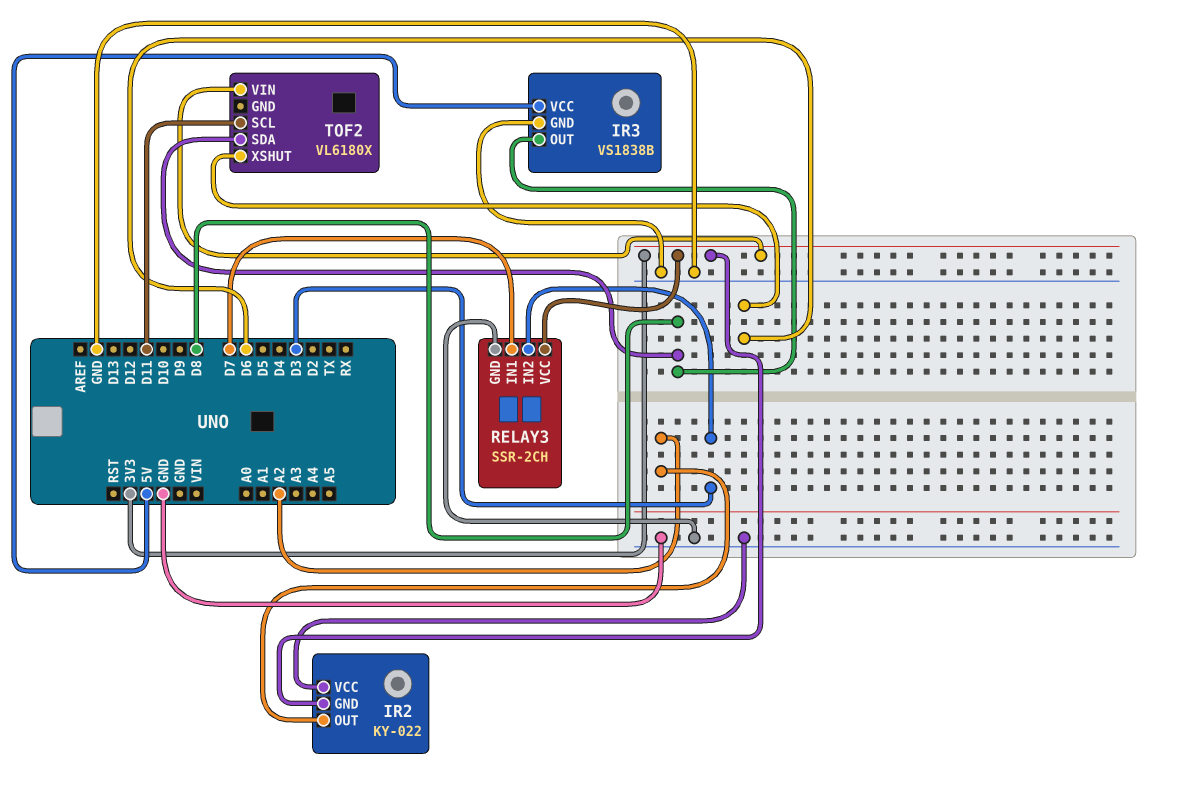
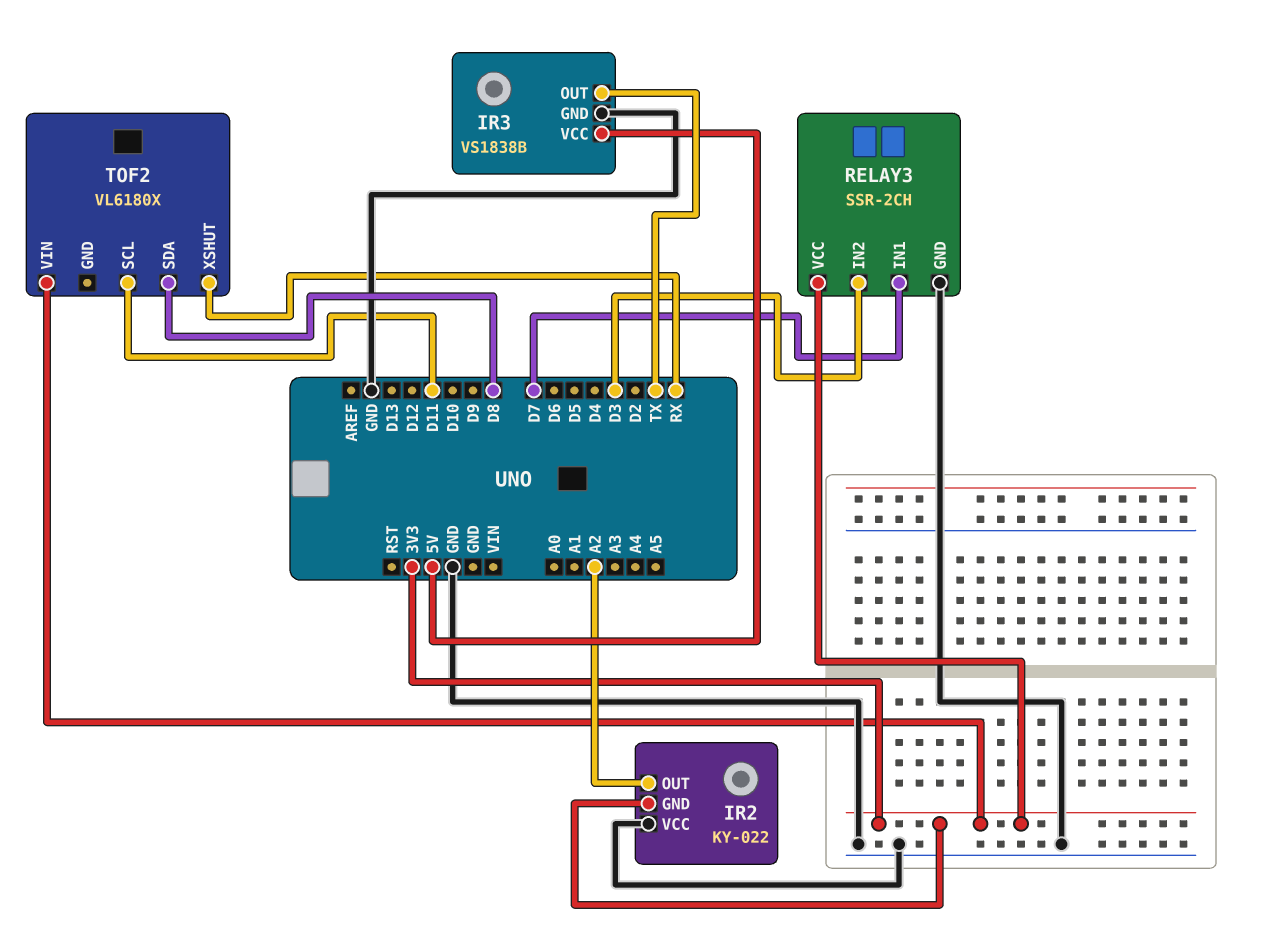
IR3 pin OUT: D8 -> TX
TOF2 pin XSHUT: D6 -> RX

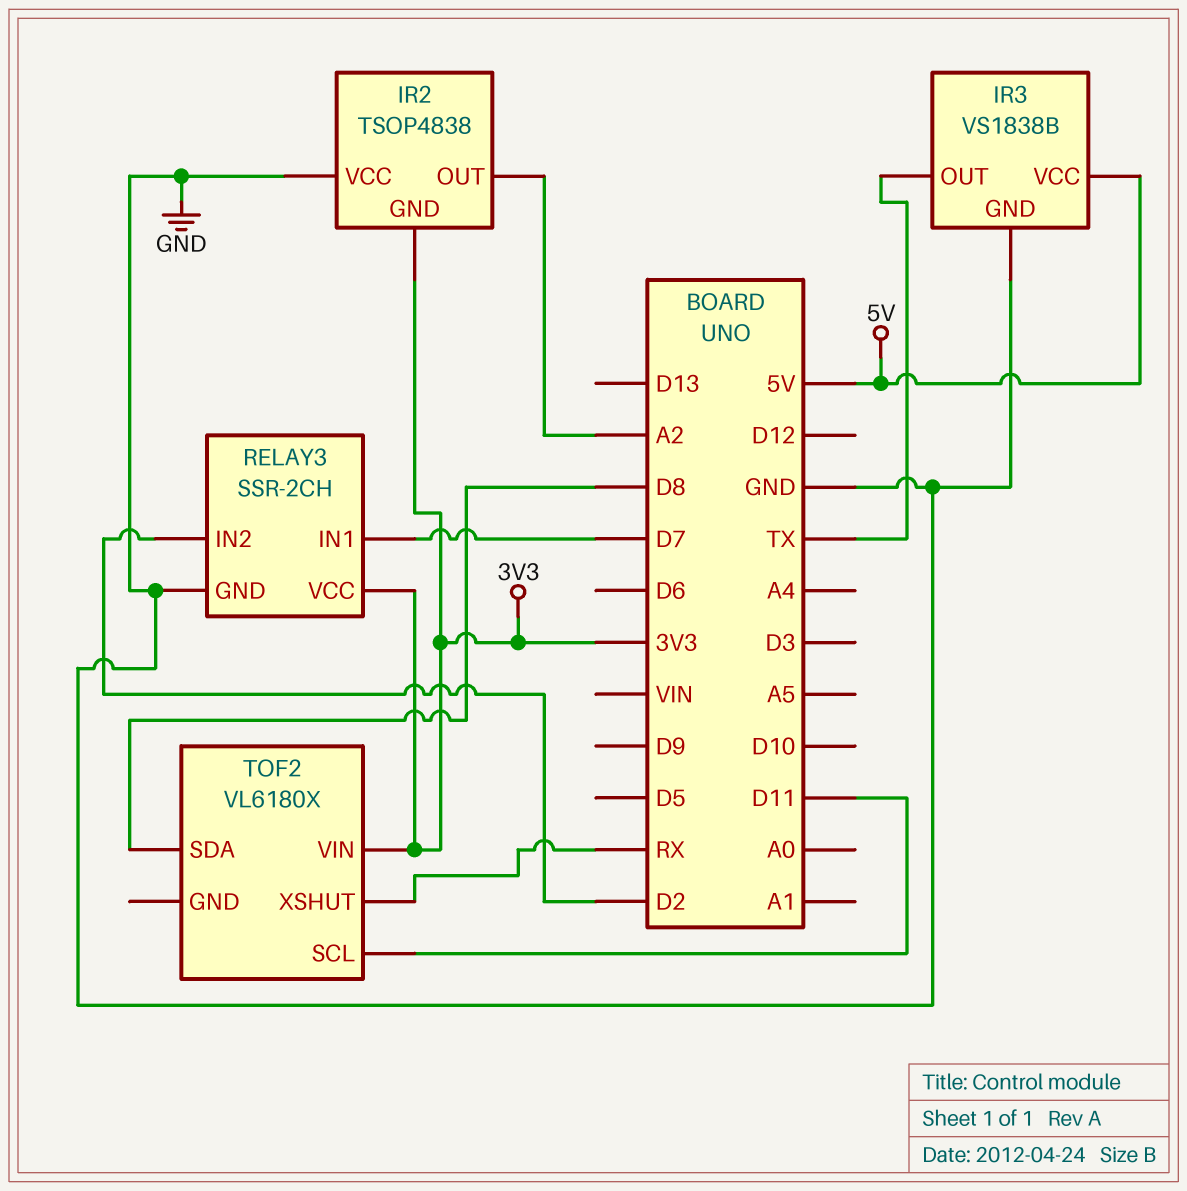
IR2: KY-022 -> TSOP4838
RELAY3 pin IN2: D3 -> D2

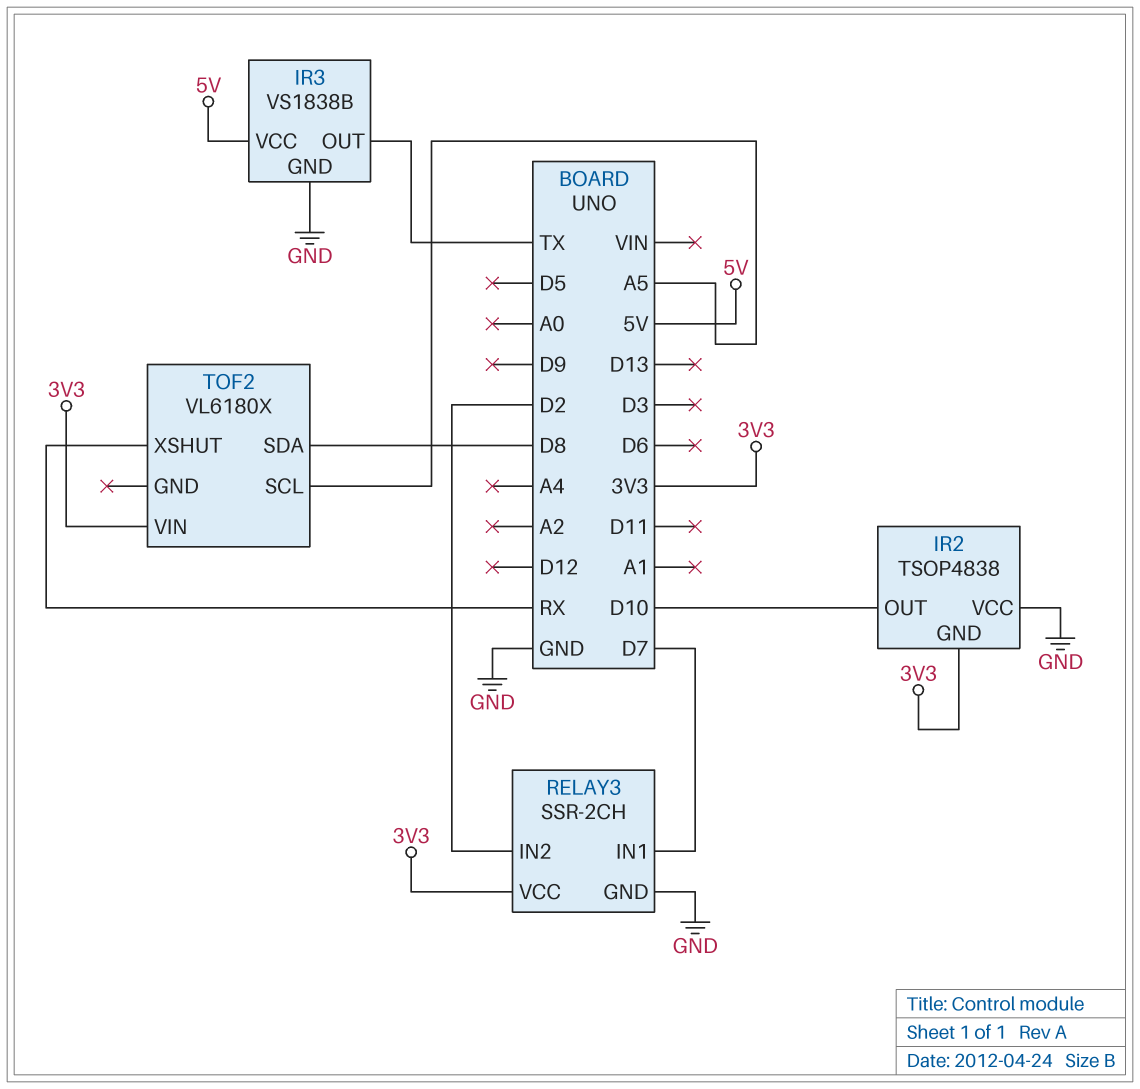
IR2 pin OUT: A2 -> D10
TOF2 pin SCL: D11 -> A5

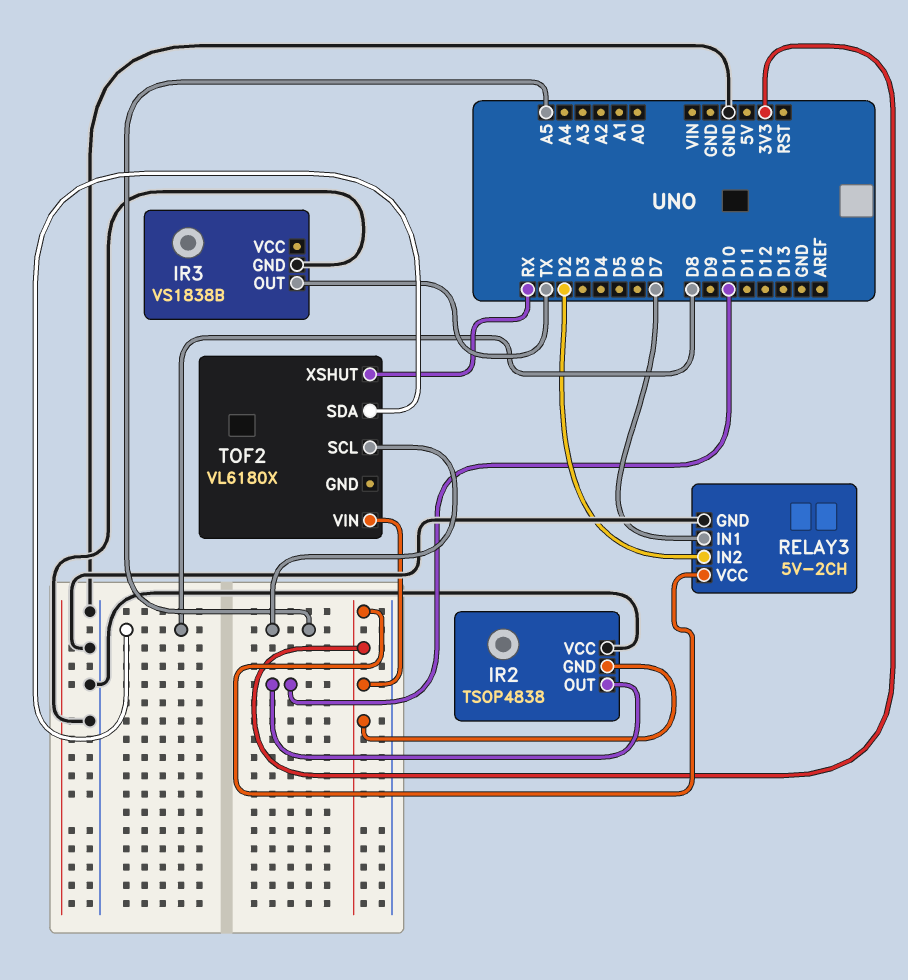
IR3 pin VCC: 5V -> none
RELAY3: SSR-2CH -> 5V-2CH

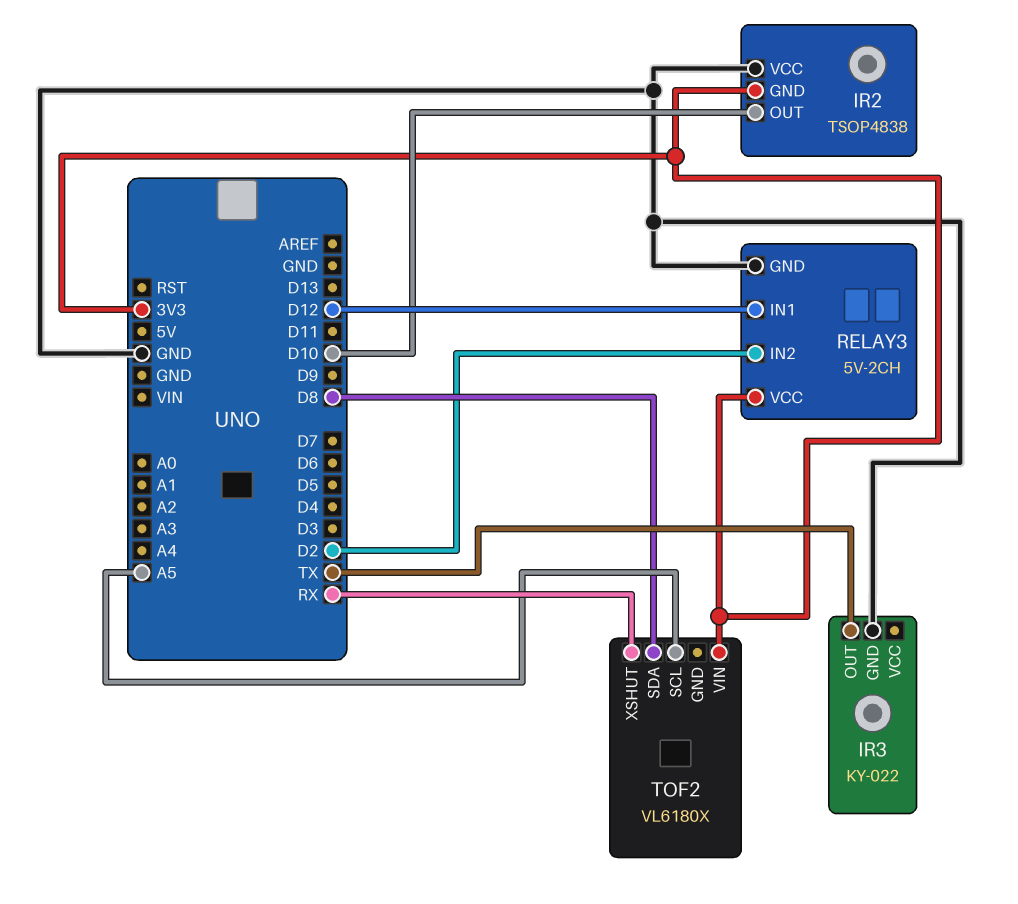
IR3: VS1838B -> KY-022
RELAY3 pin IN1: D7 -> D12

